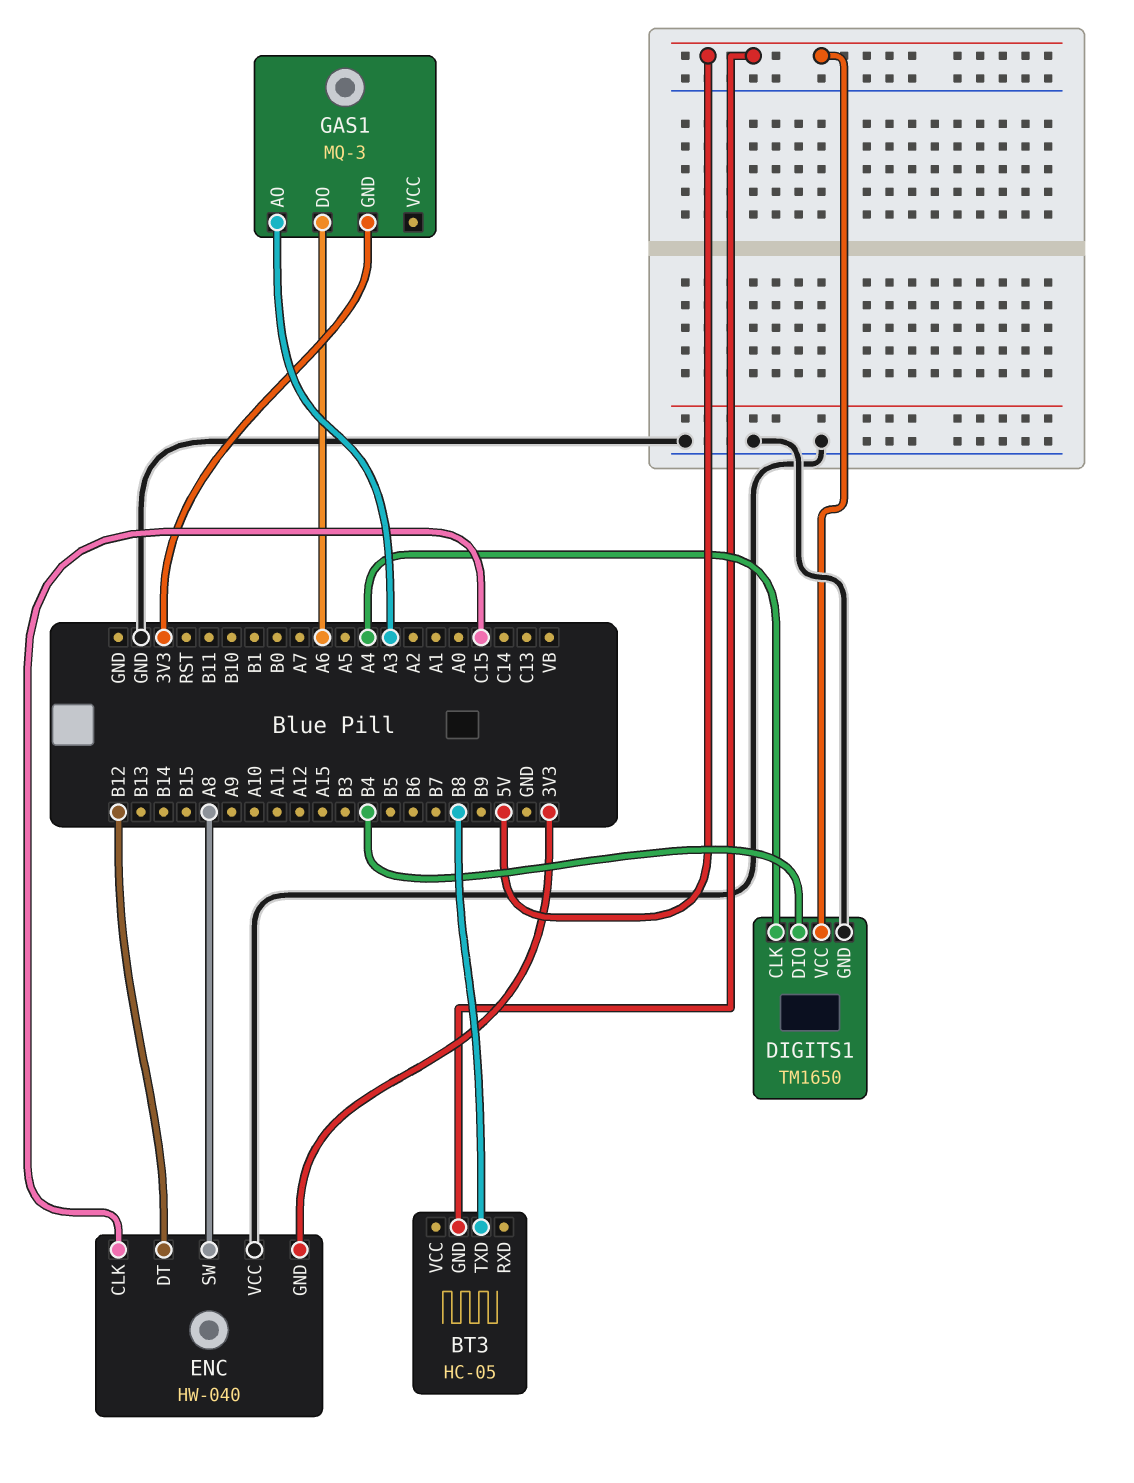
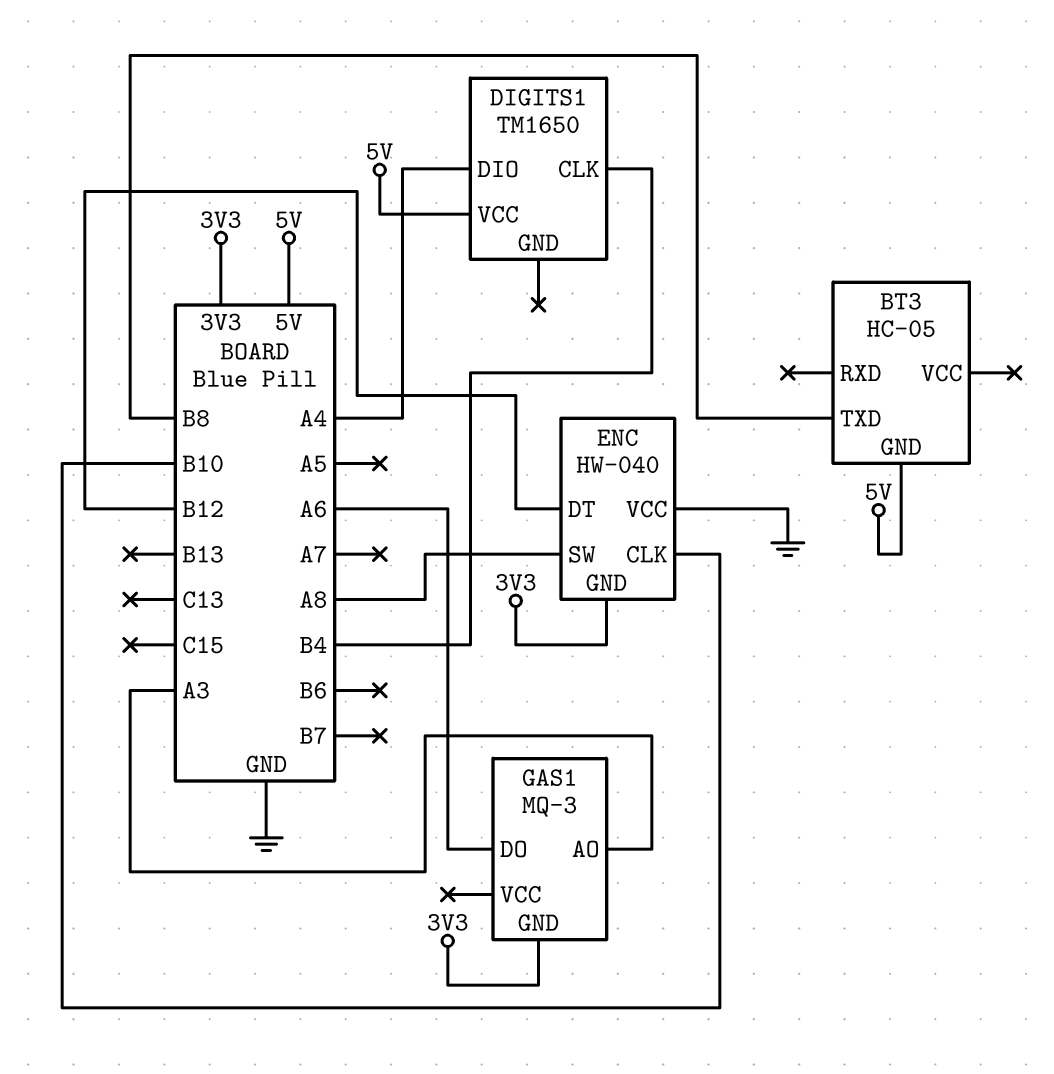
DIGITS1 pin CLK: A4 -> B4
DIGITS1 pin DIO: B4 -> A4
DIGITS1 pin GND: GND -> none
ENC pin CLK: C15 -> B10

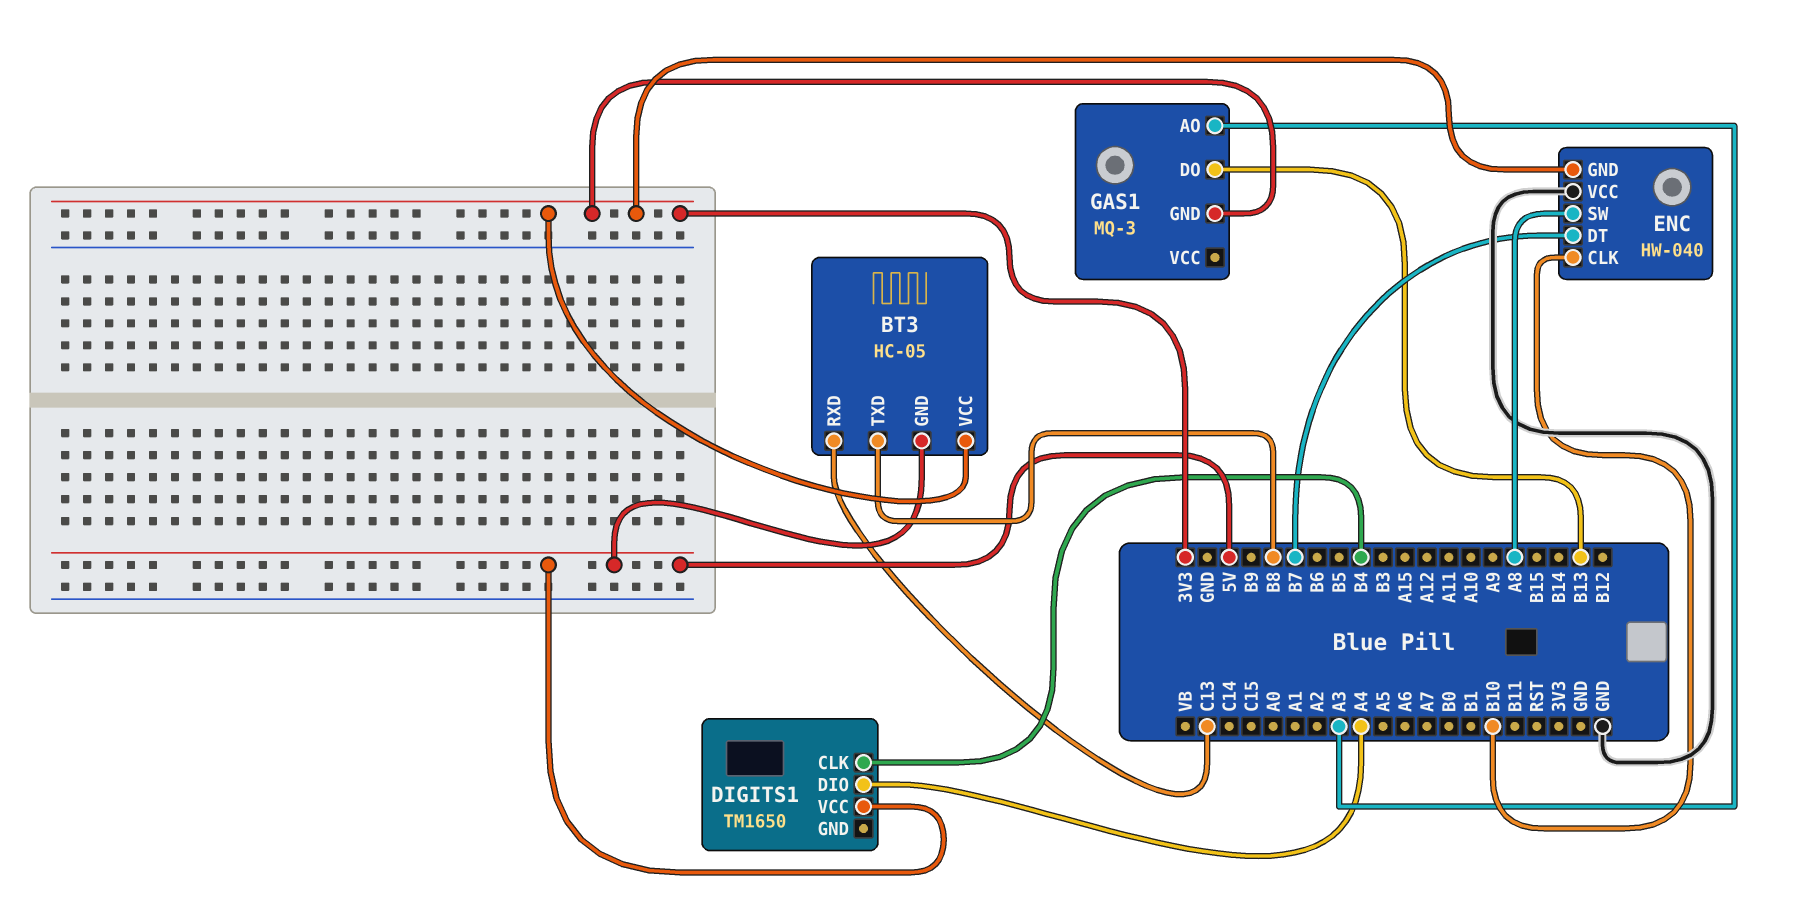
BT3 pin RXD: none -> C13
BT3 pin VCC: none -> 3V3
ENC pin DT: B12 -> B7
GAS1 pin DO: A6 -> B13

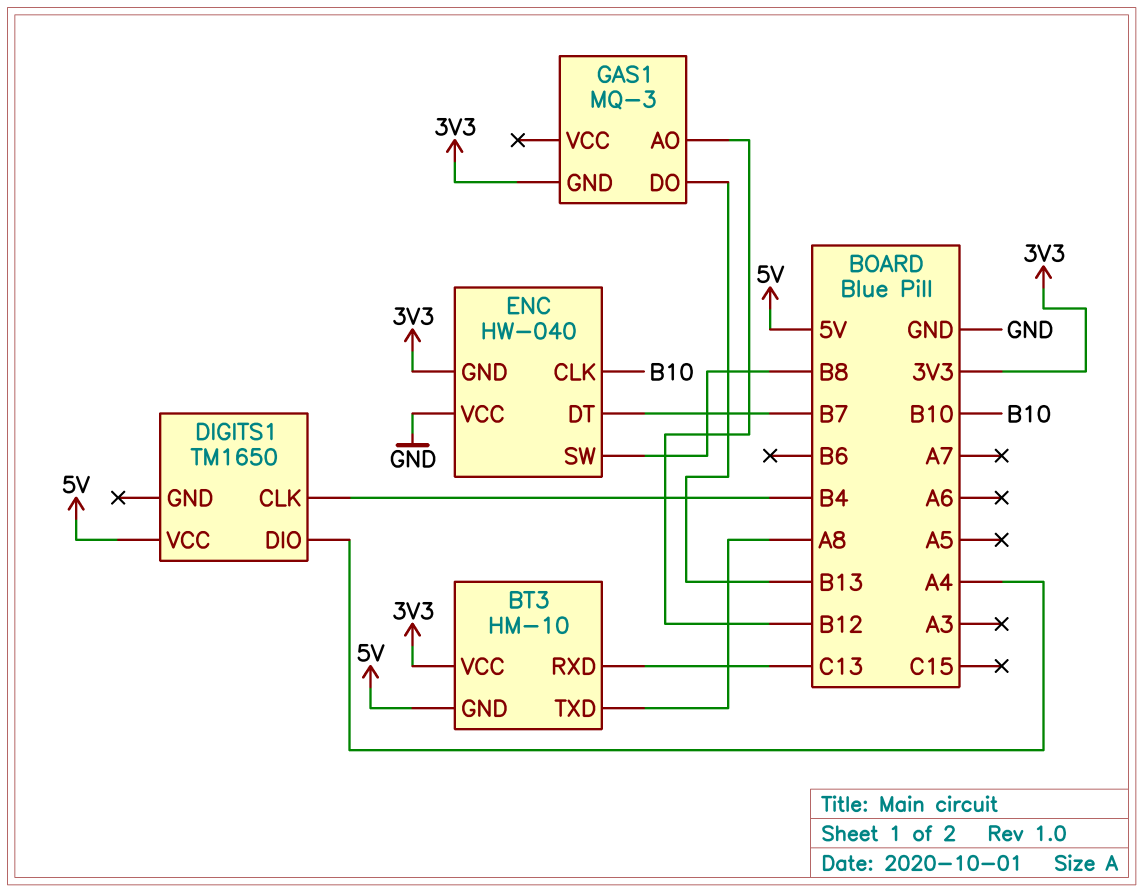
BT3: HC-05 -> HM-10
BT3 pin TXD: B8 -> A8
ENC pin SW: A8 -> B8
GAS1 pin AO: A3 -> B12

